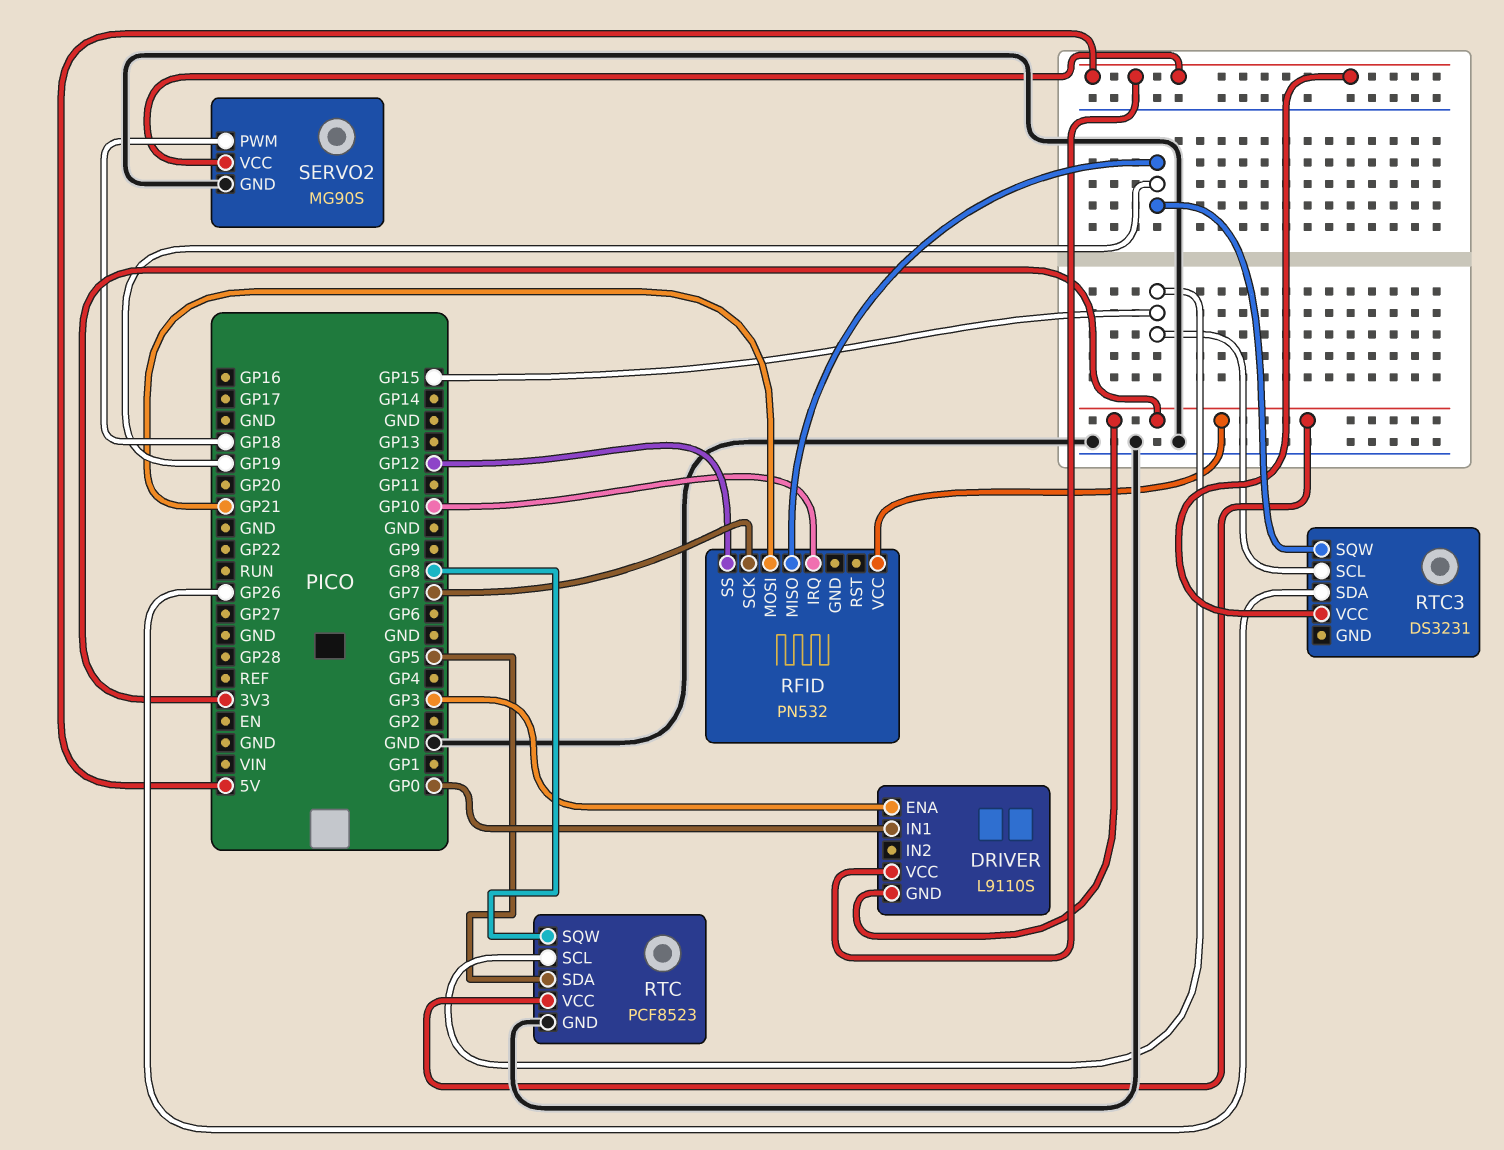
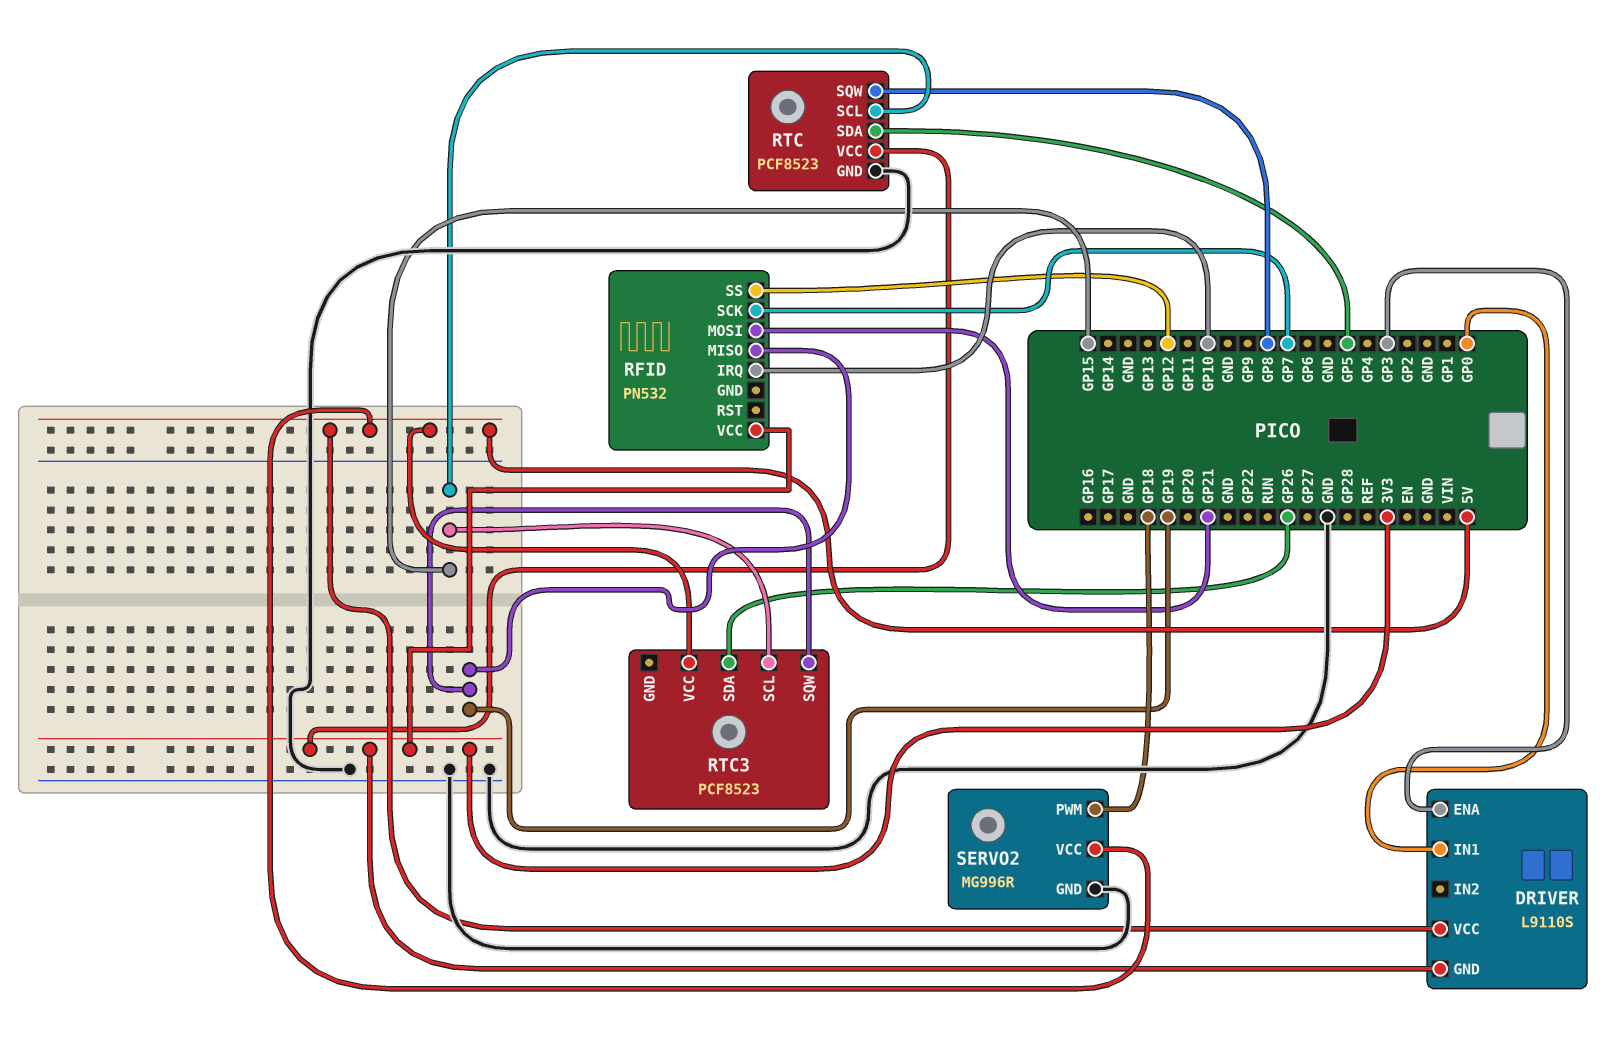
RTC3: DS3231 -> PCF8523
SERVO2: MG90S -> MG996R

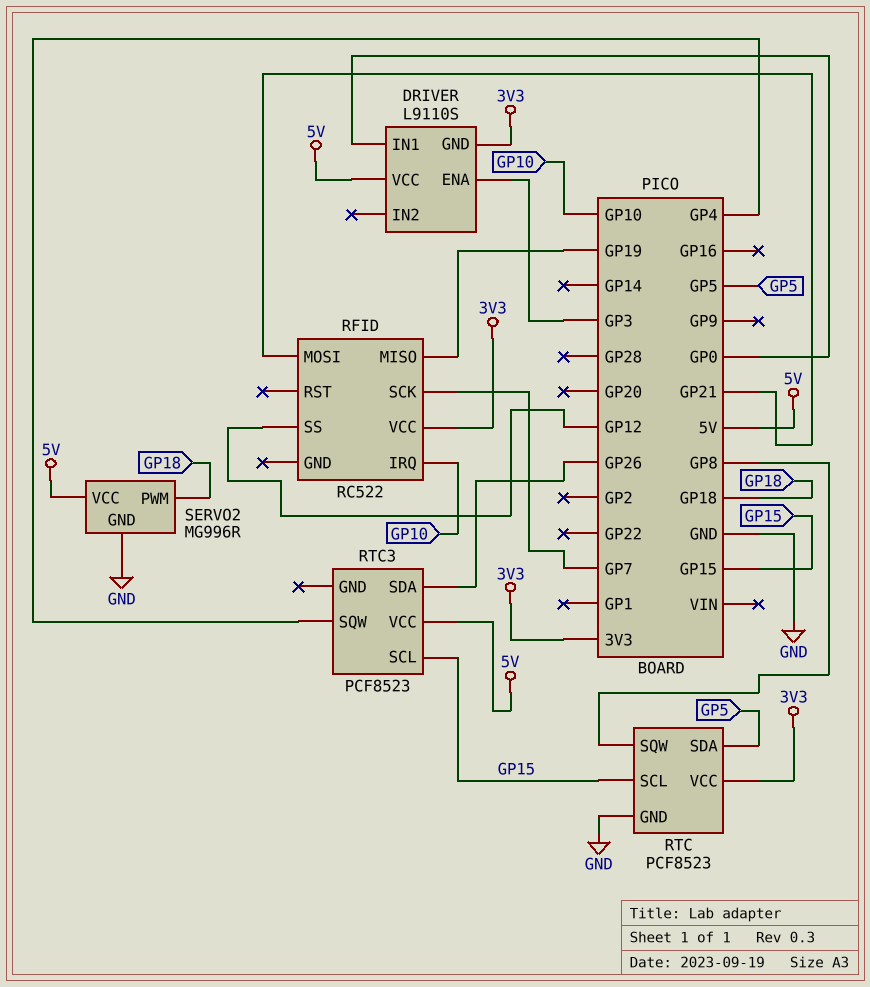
RFID: PN532 -> RC522
RTC3 pin SQW: GP19 -> GP4

